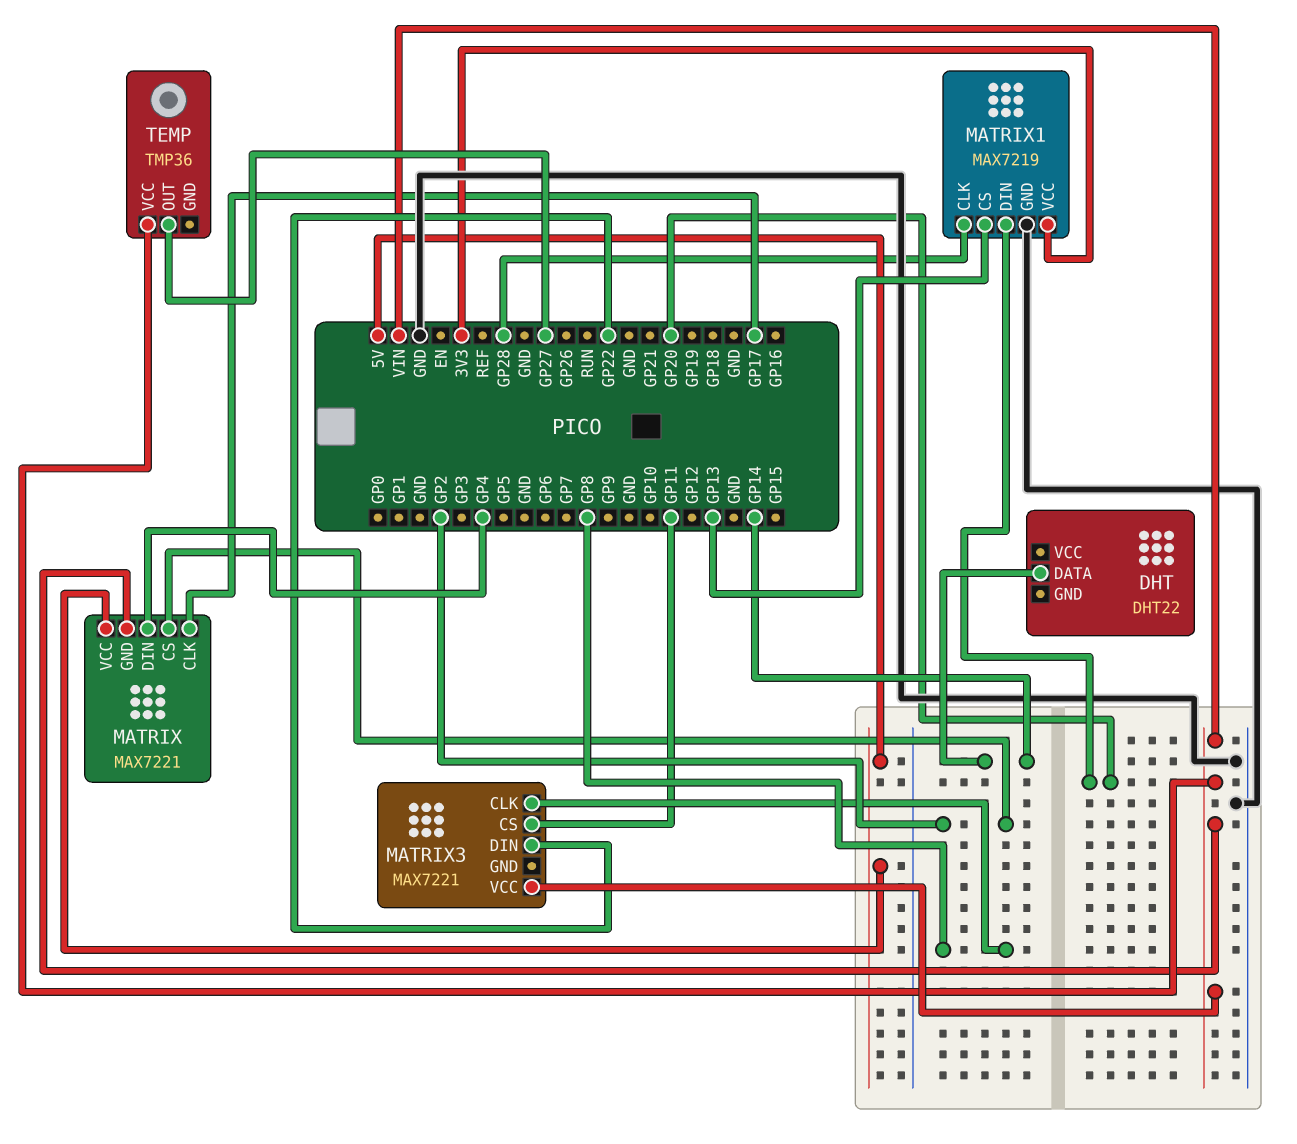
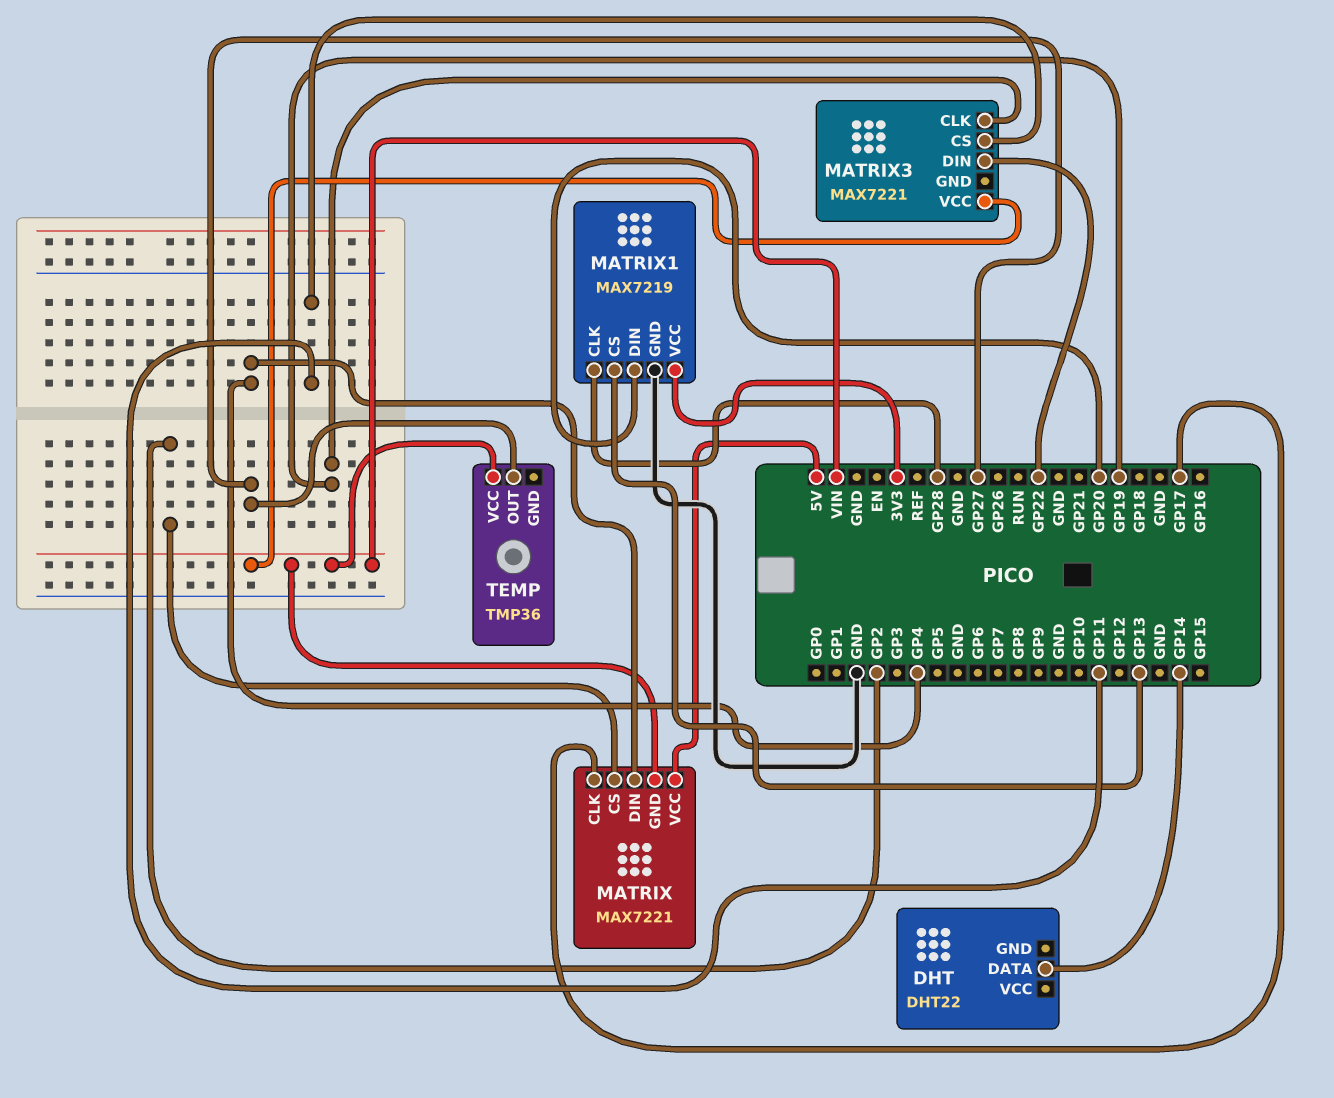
MATRIX3 pin CLK: GP8 -> GP19

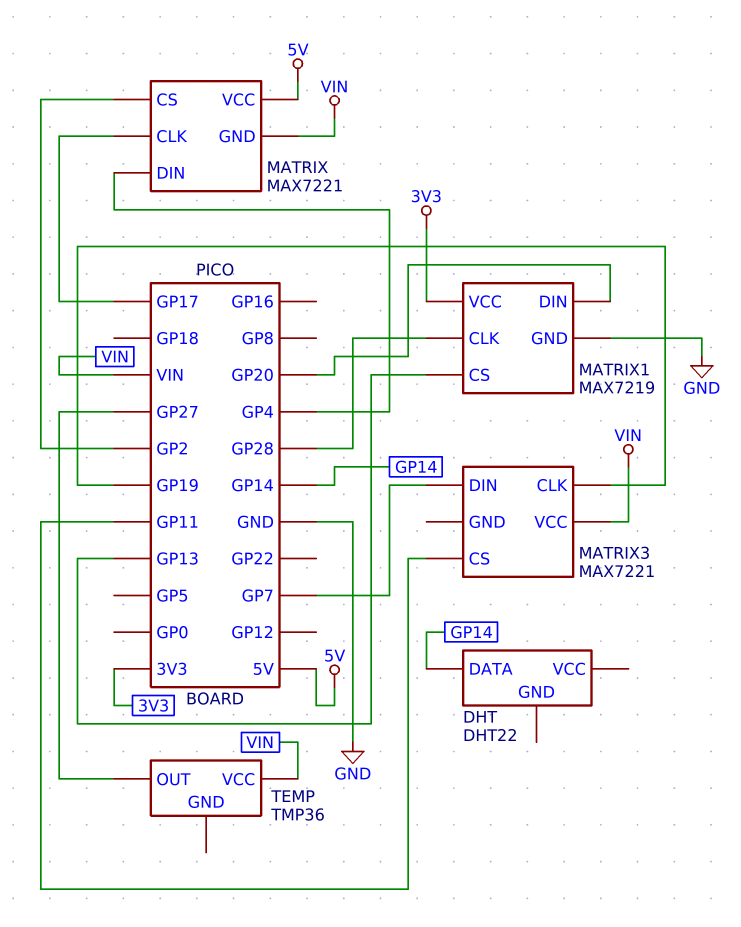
MATRIX3 pin DIN: GP22 -> GP7

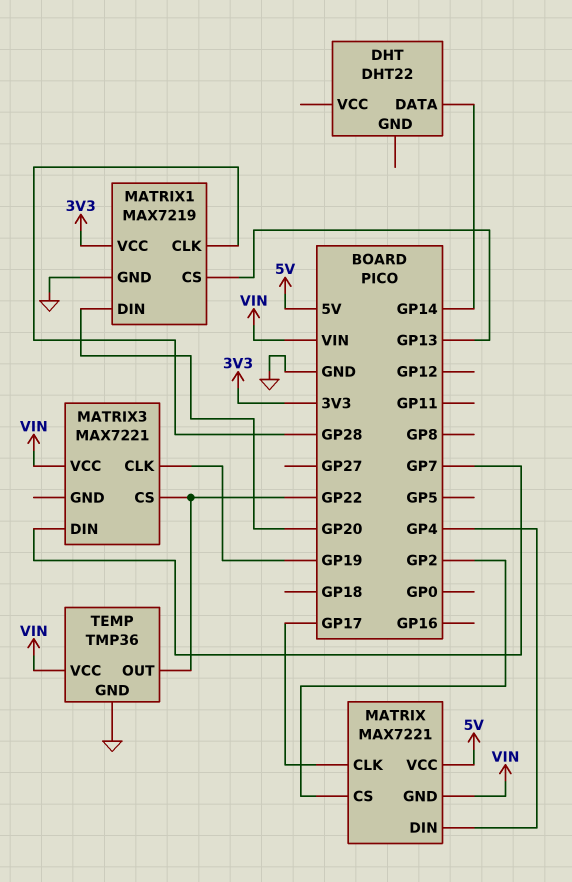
MATRIX3 pin CS: GP11 -> GP22
TEMP pin GND: none -> GND
TEMP pin OUT: GP27 -> GP22

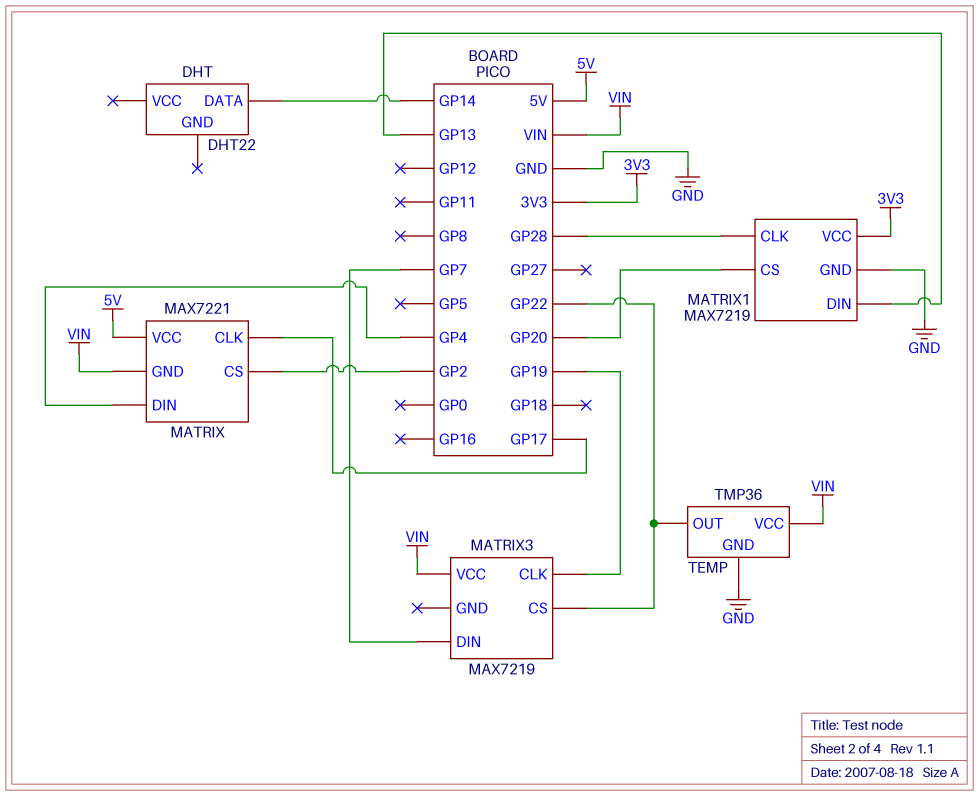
MATRIX1 pin CS: GP13 -> GP20
MATRIX1 pin DIN: GP20 -> GP13
MATRIX3: MAX7221 -> MAX7219

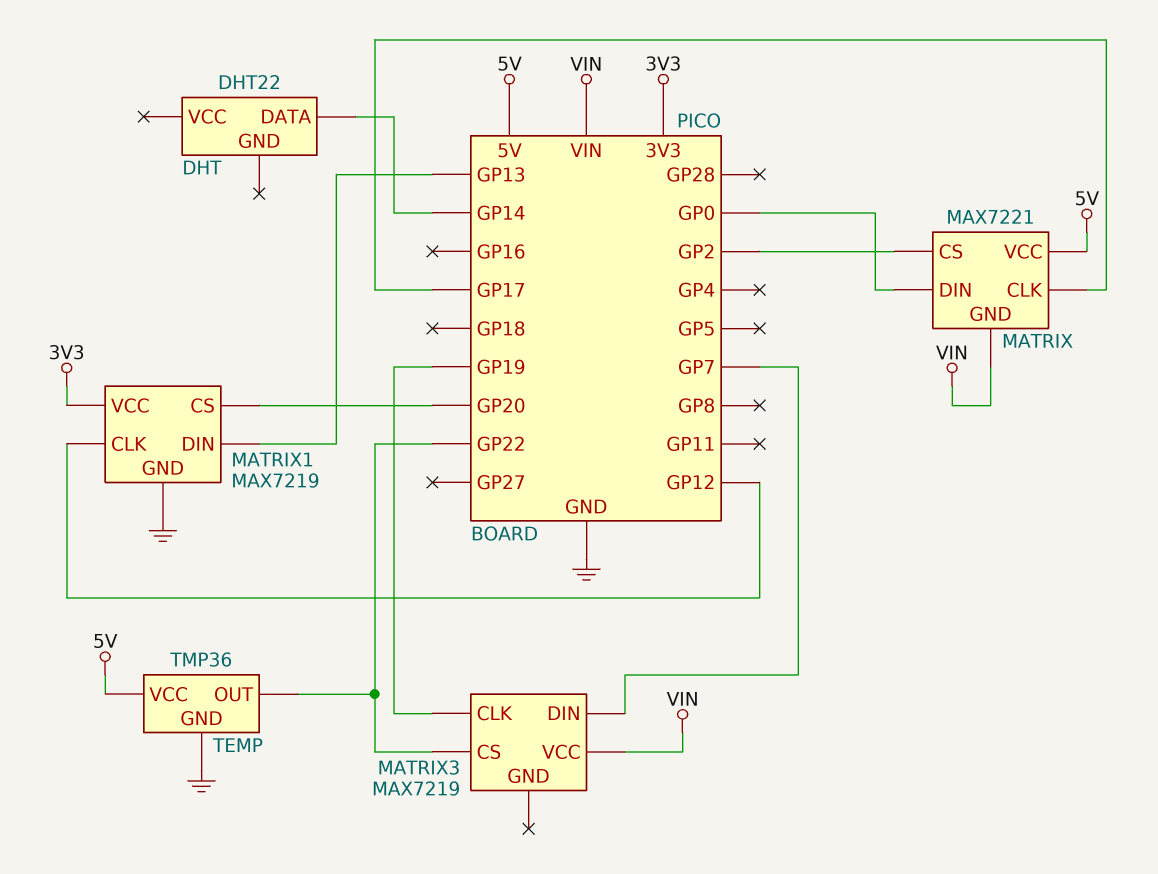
MATRIX pin DIN: GP4 -> GP0
MATRIX1 pin CLK: GP28 -> GP12
TEMP pin VCC: VIN -> 5V

